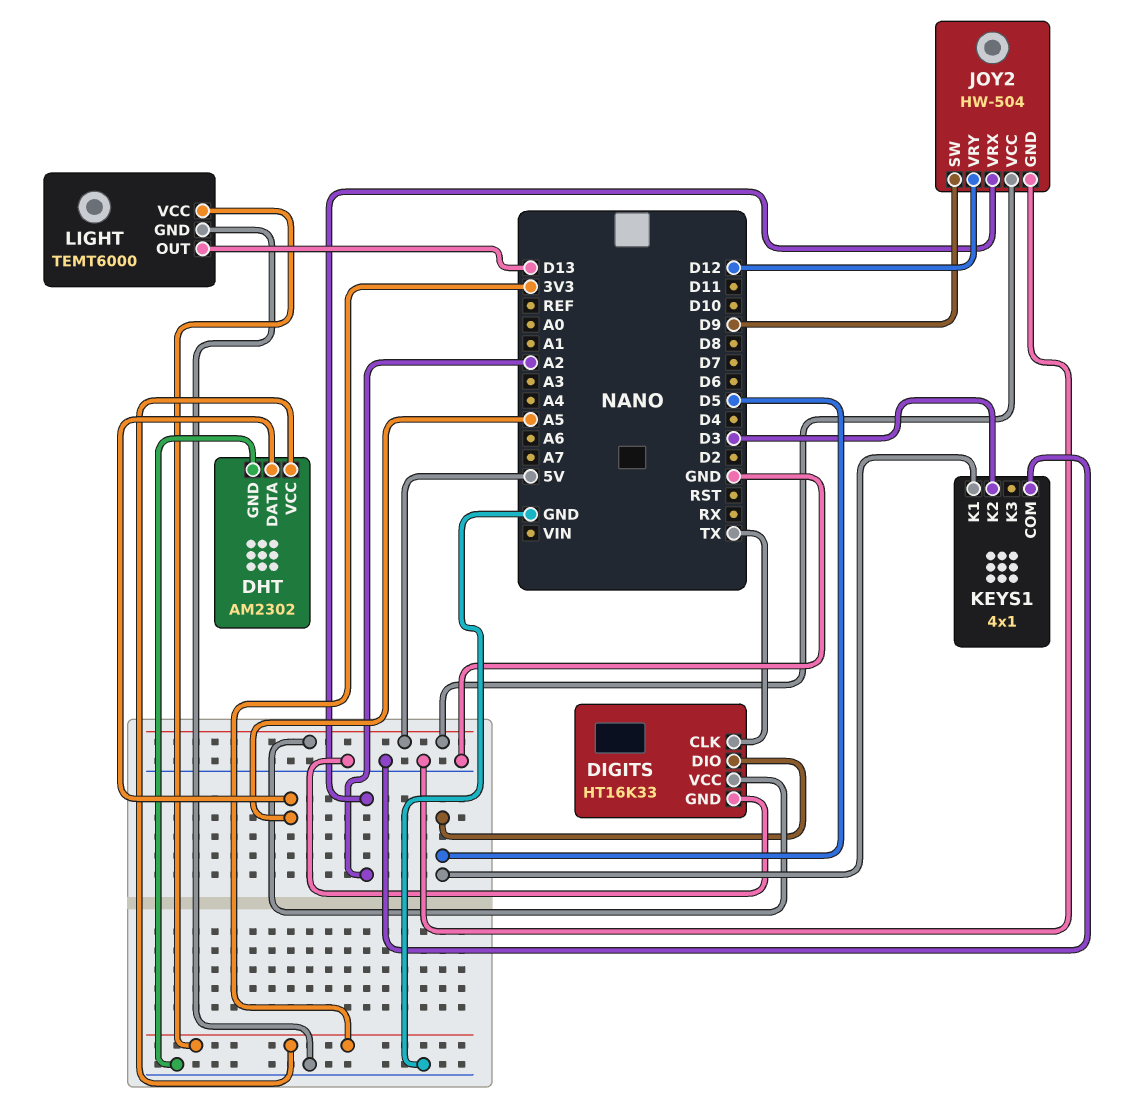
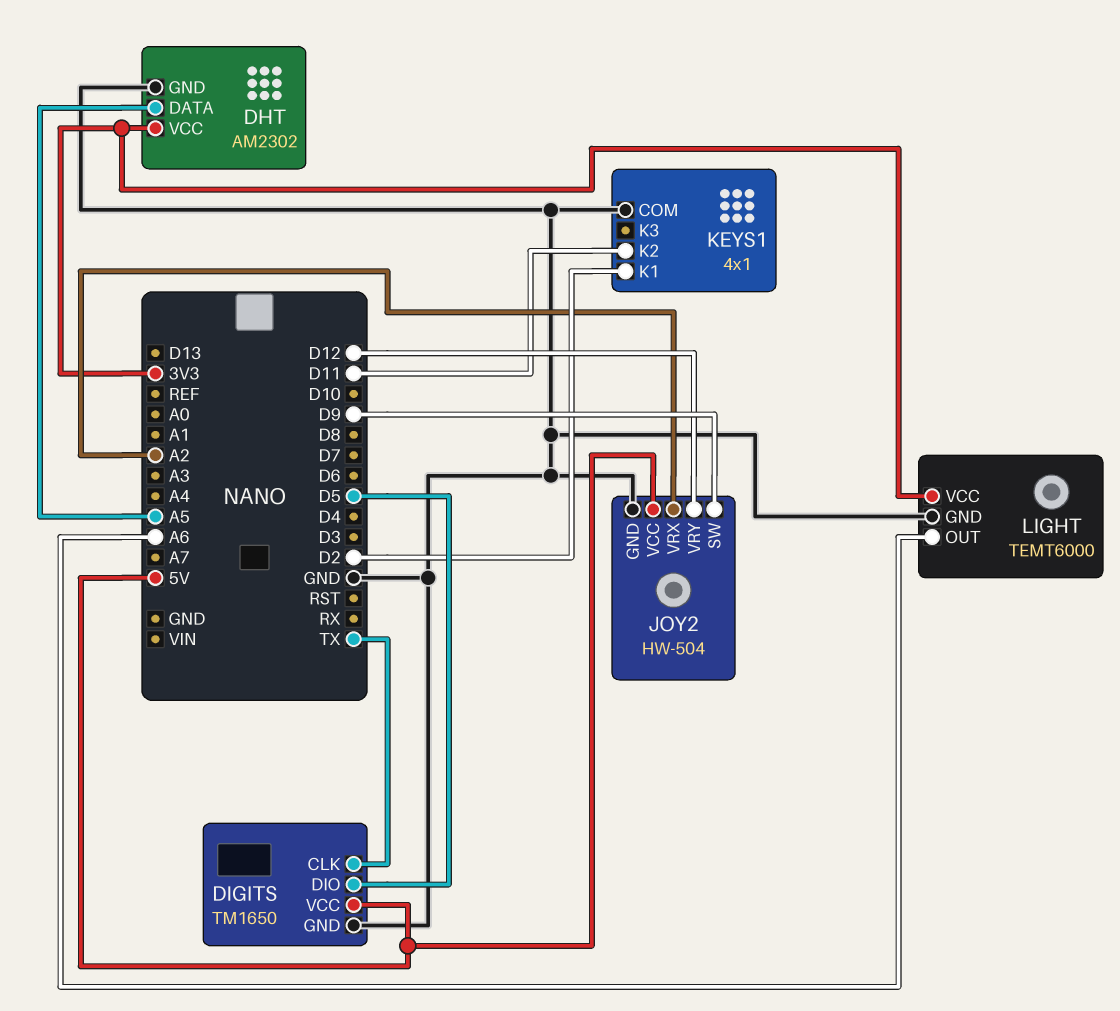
DIGITS: HT16K33 -> TM1650
KEYS1 pin K1: D5 -> D2
KEYS1 pin K2: D3 -> D11
LIGHT pin OUT: D13 -> A6

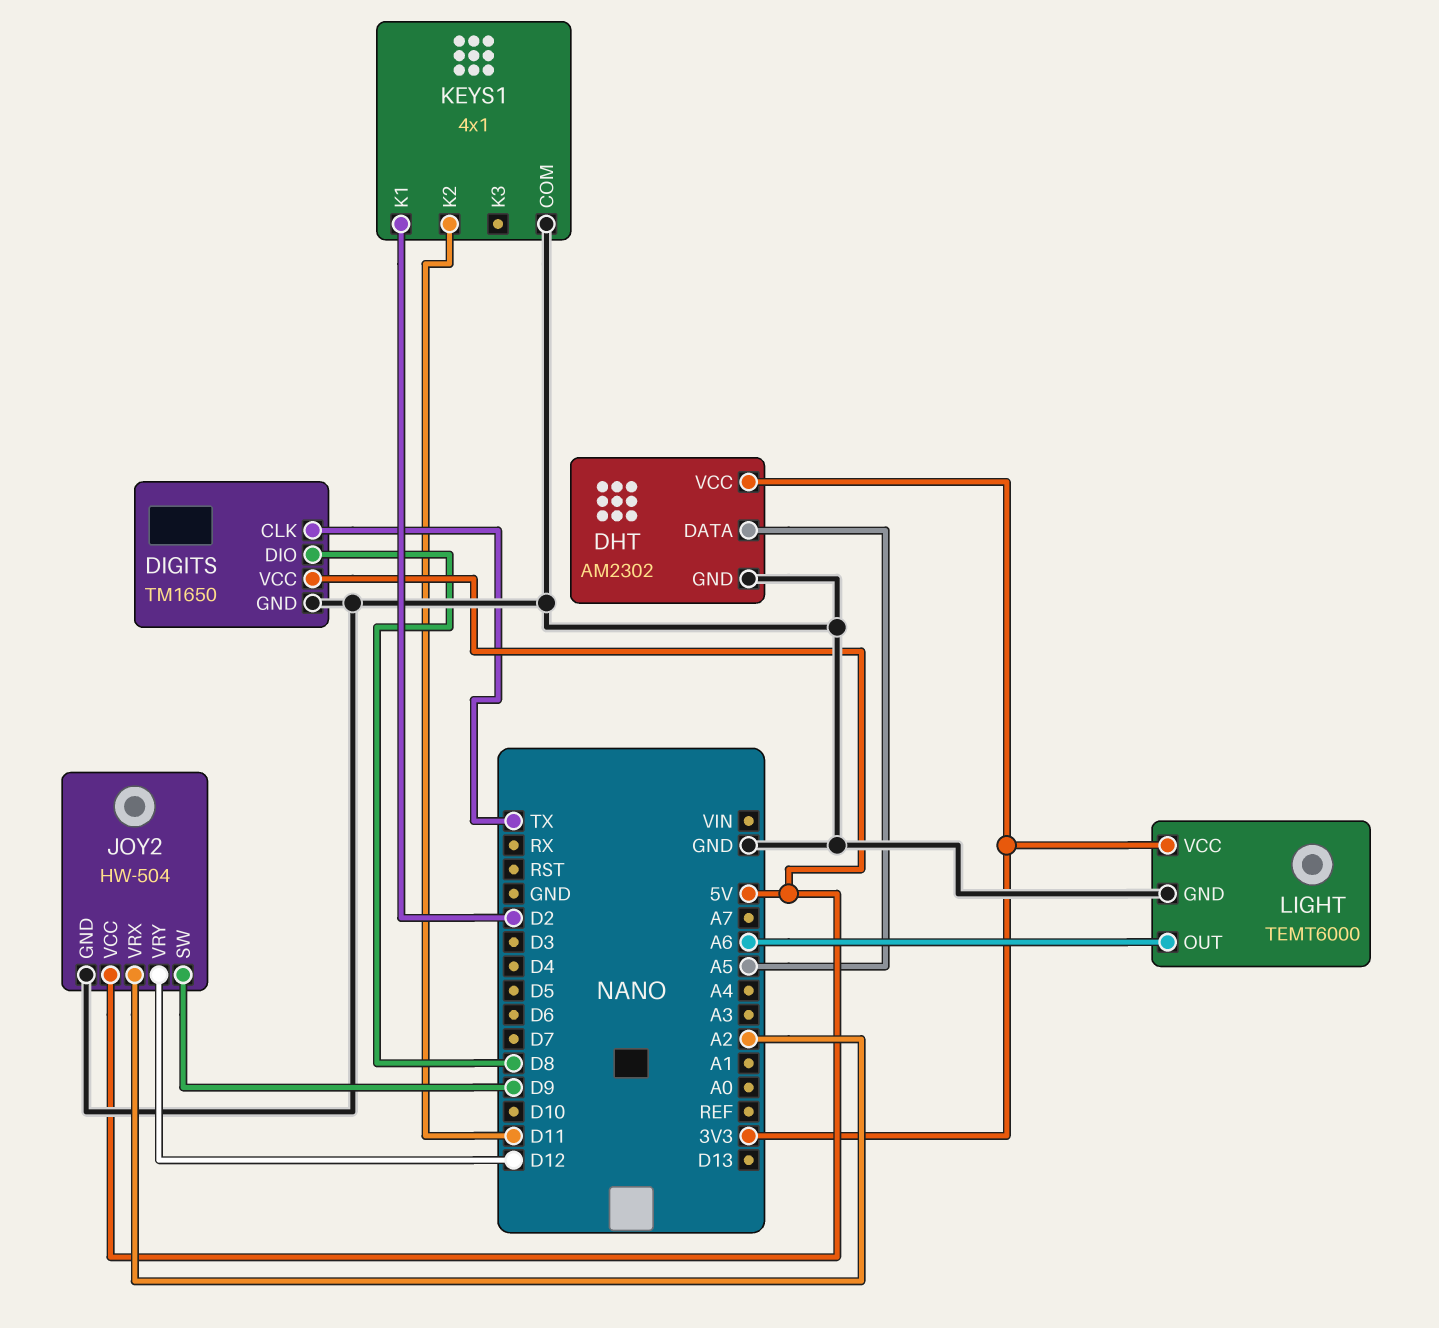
DIGITS pin DIO: D5 -> D8

